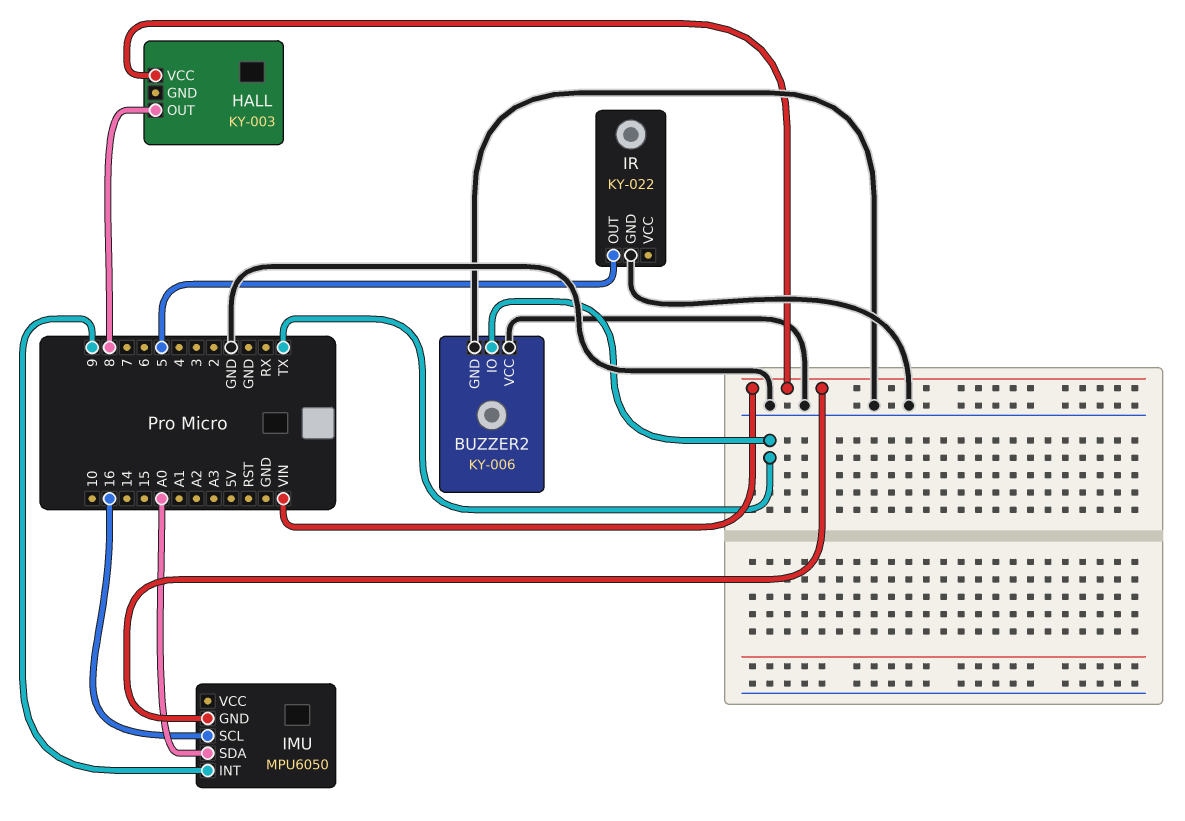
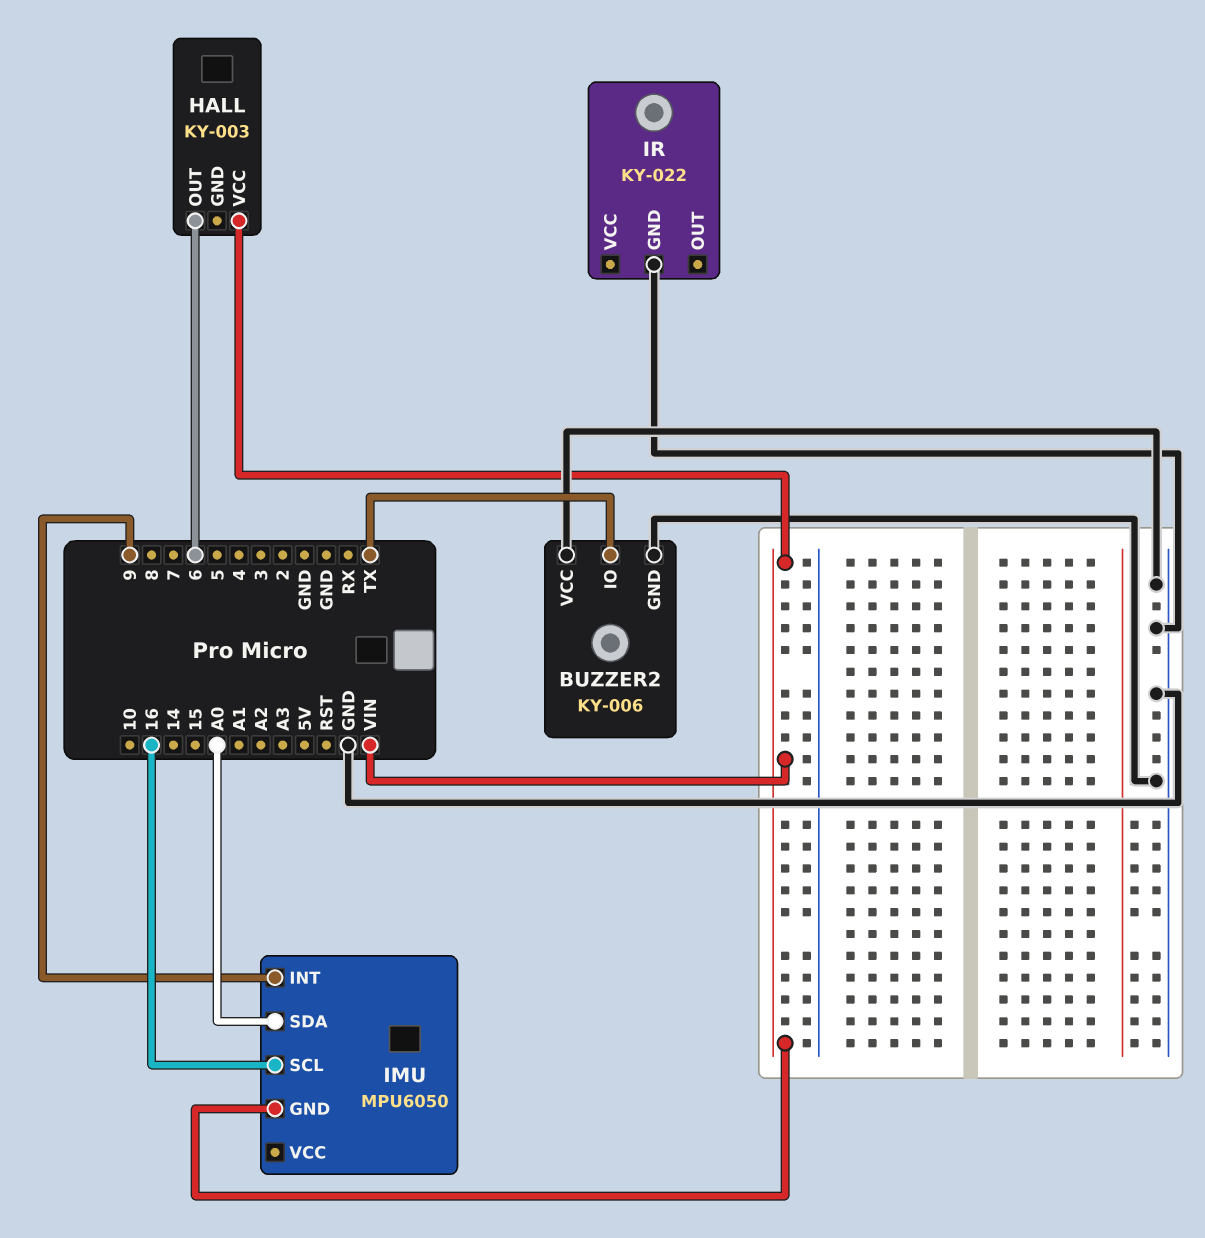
HALL pin OUT: 8 -> 6
IR pin OUT: 5 -> none

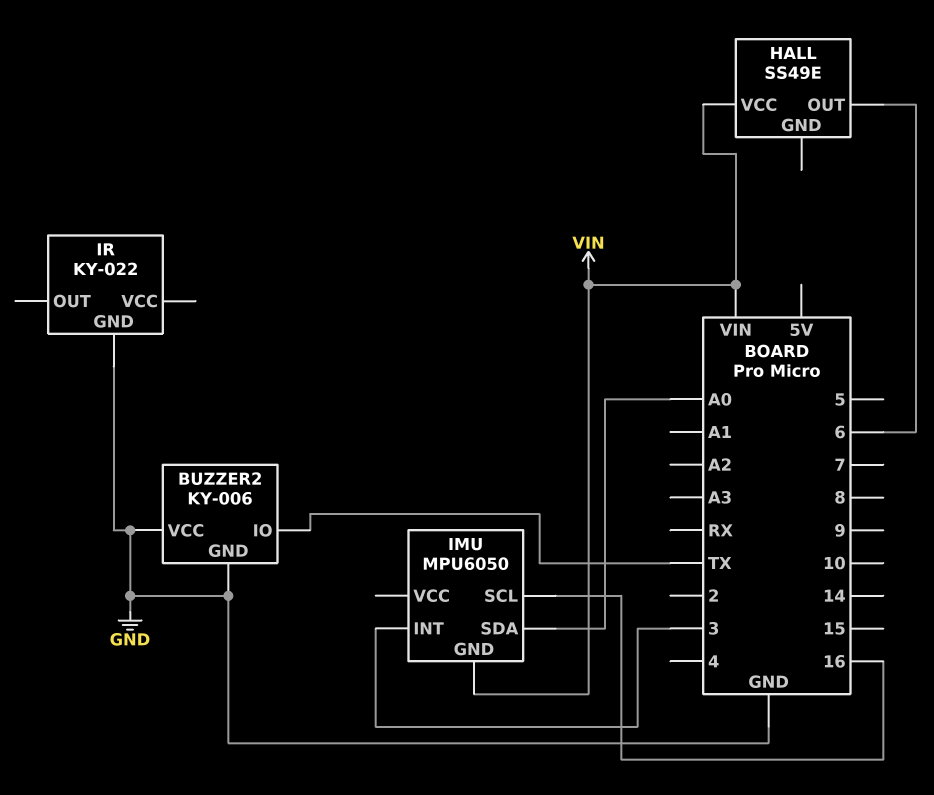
HALL: KY-003 -> SS49E
IMU pin INT: 9 -> 3

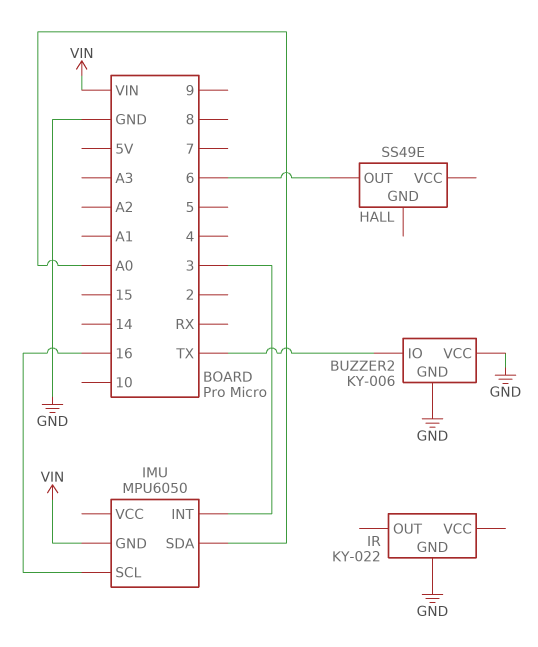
HALL pin VCC: VIN -> none

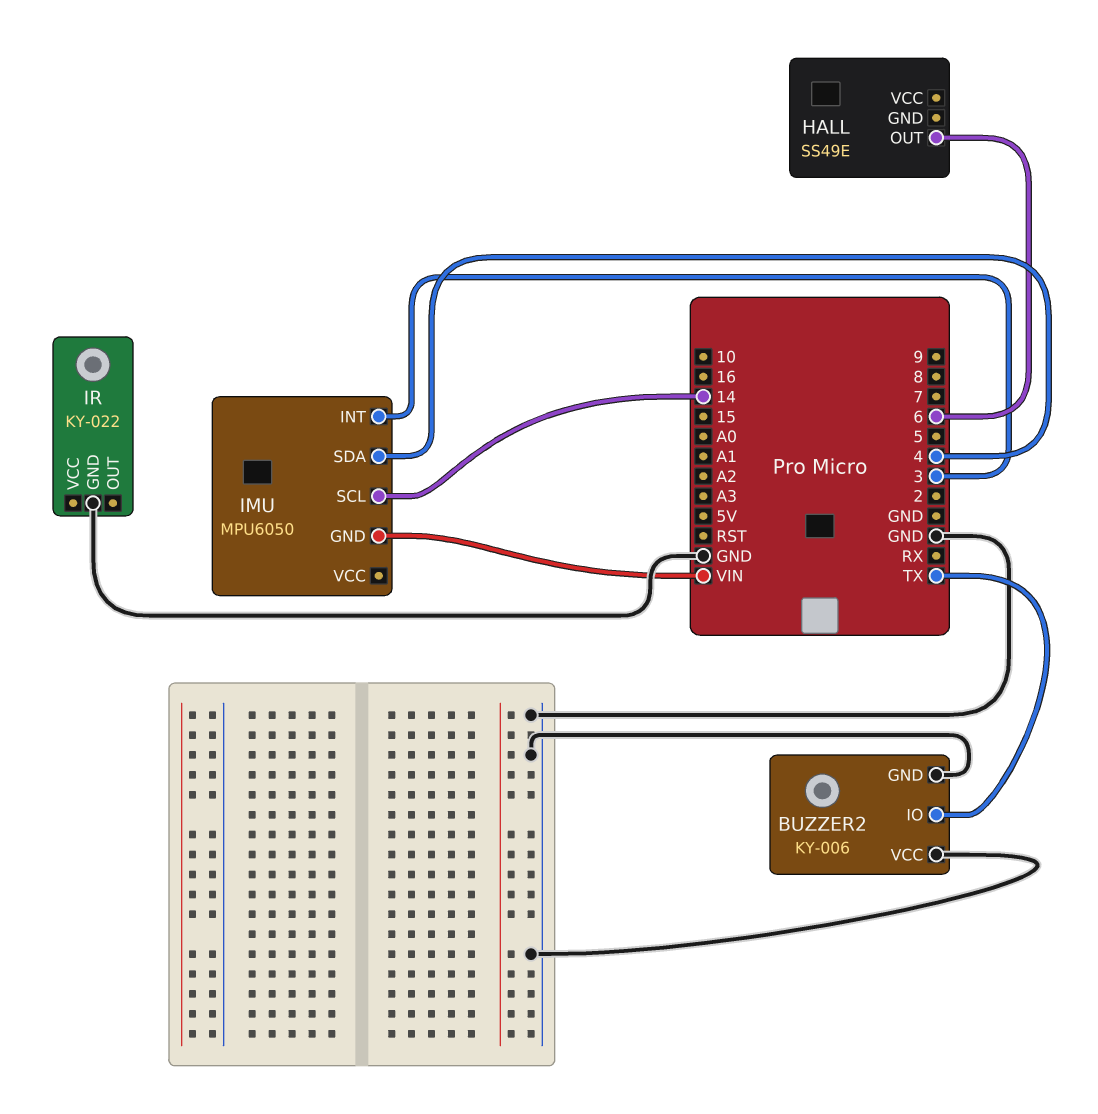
IMU pin SCL: 16 -> 14
IMU pin SDA: A0 -> 4

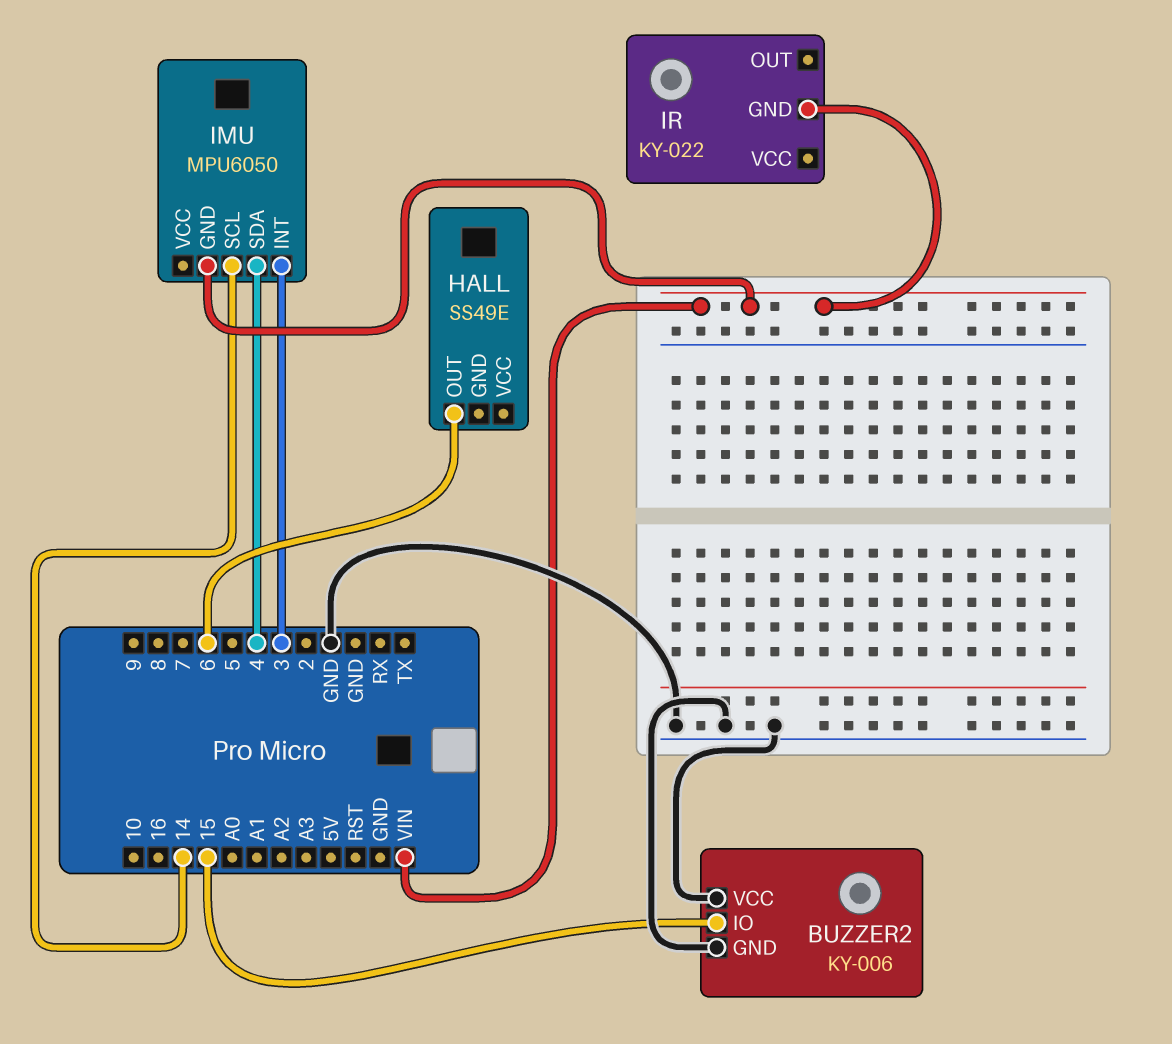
BUZZER2 pin IO: TX -> 15
IR pin GND: GND -> VIN

